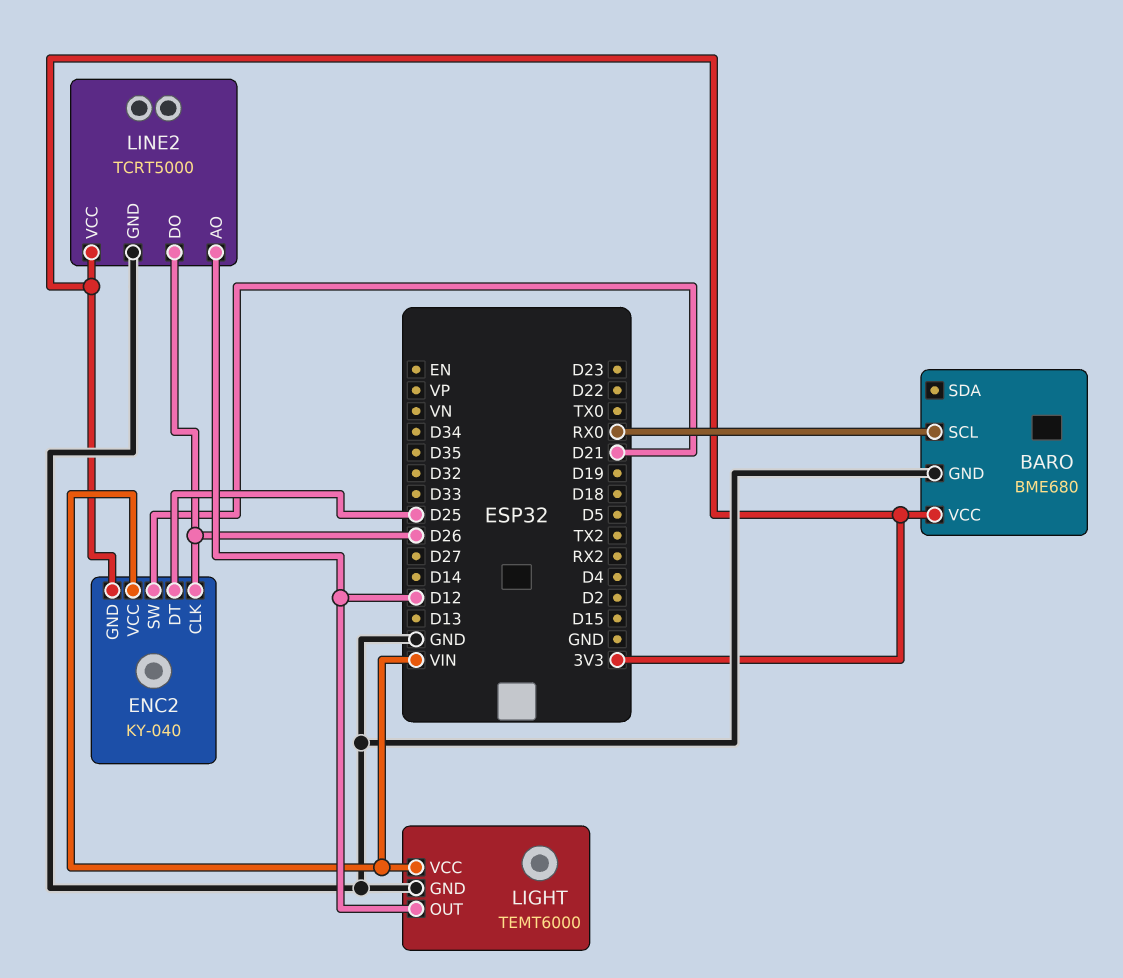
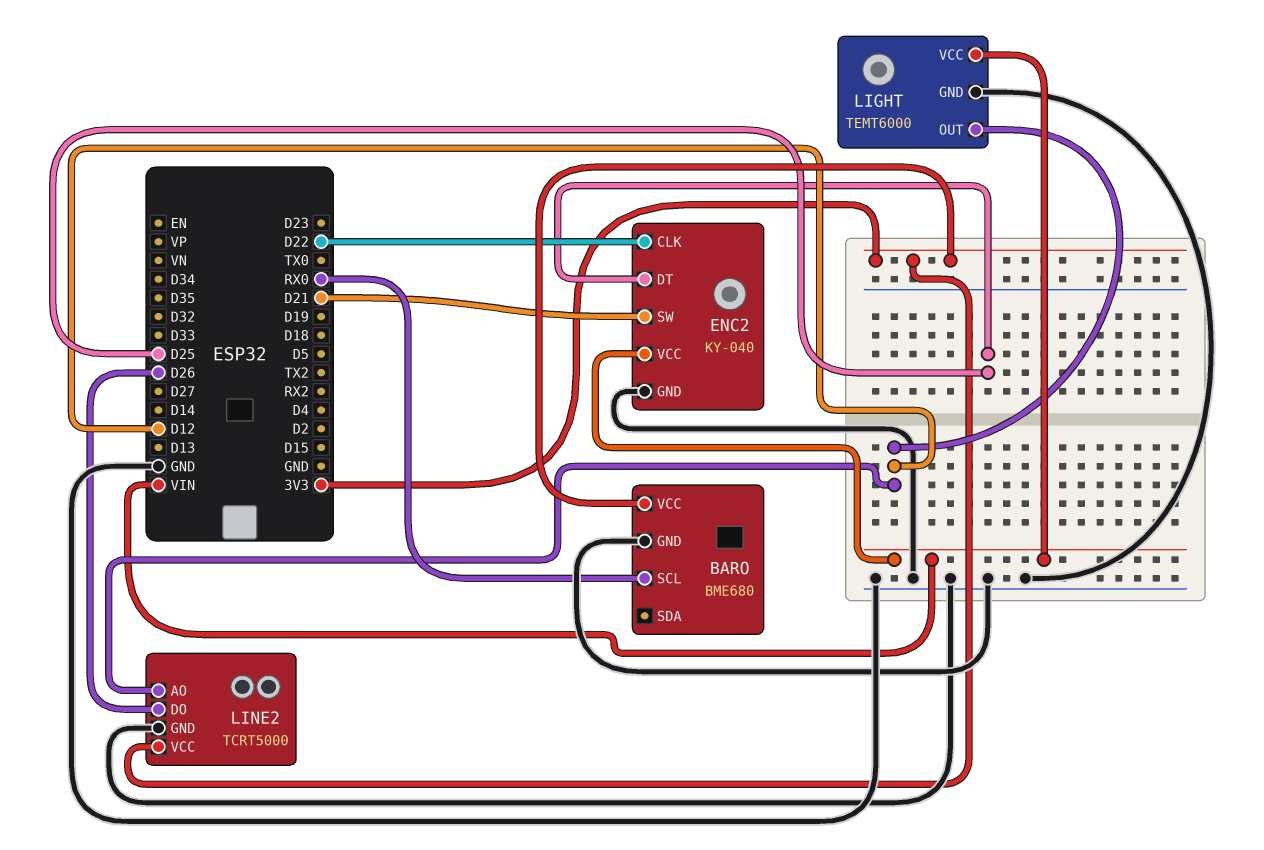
ENC2 pin CLK: D26 -> D22
ENC2 pin GND: 3V3 -> GND

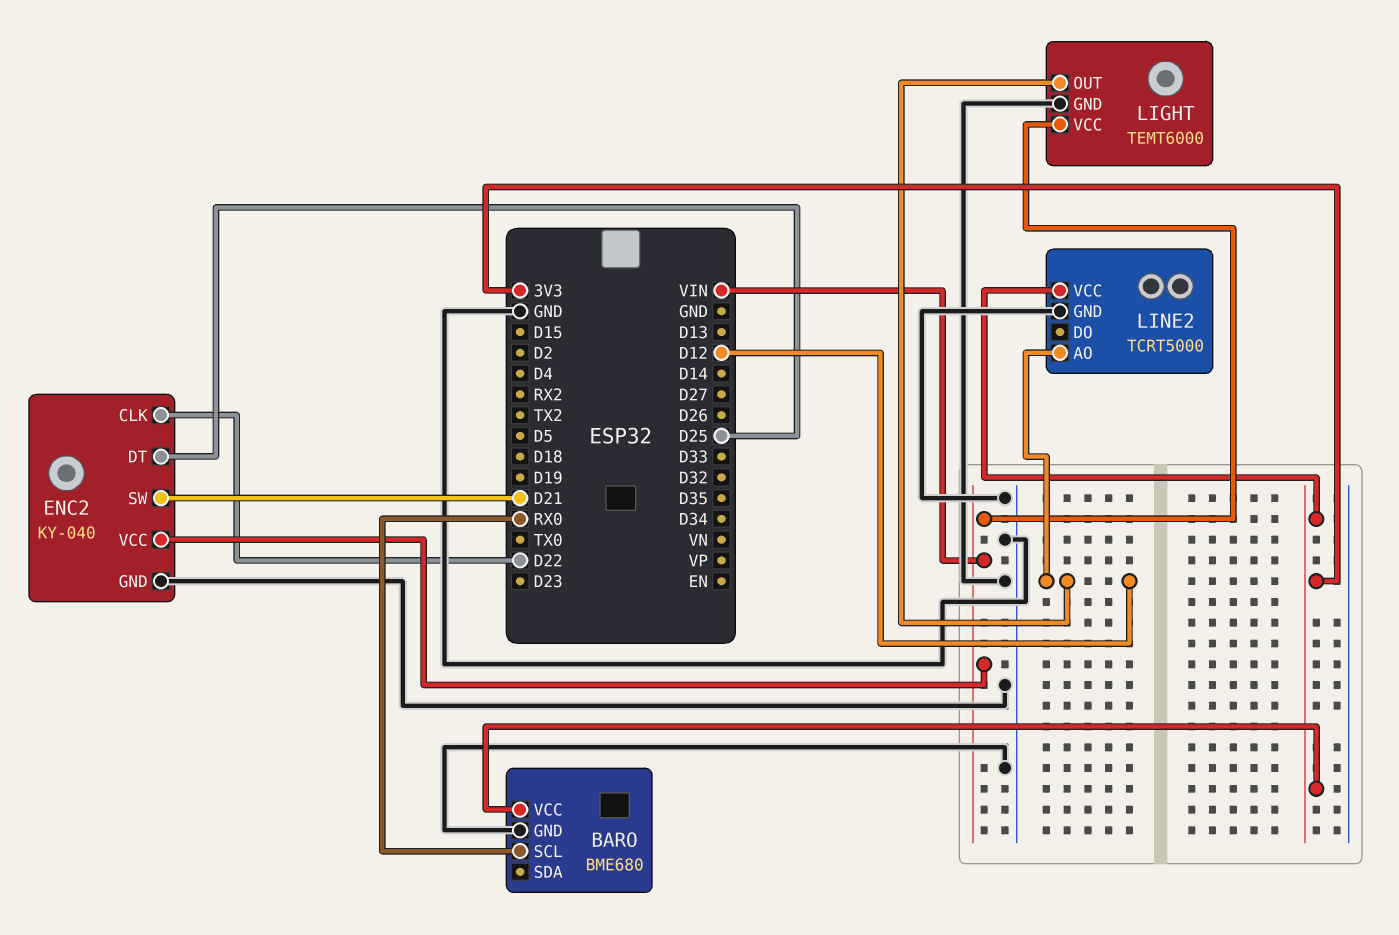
LINE2 pin DO: D26 -> none

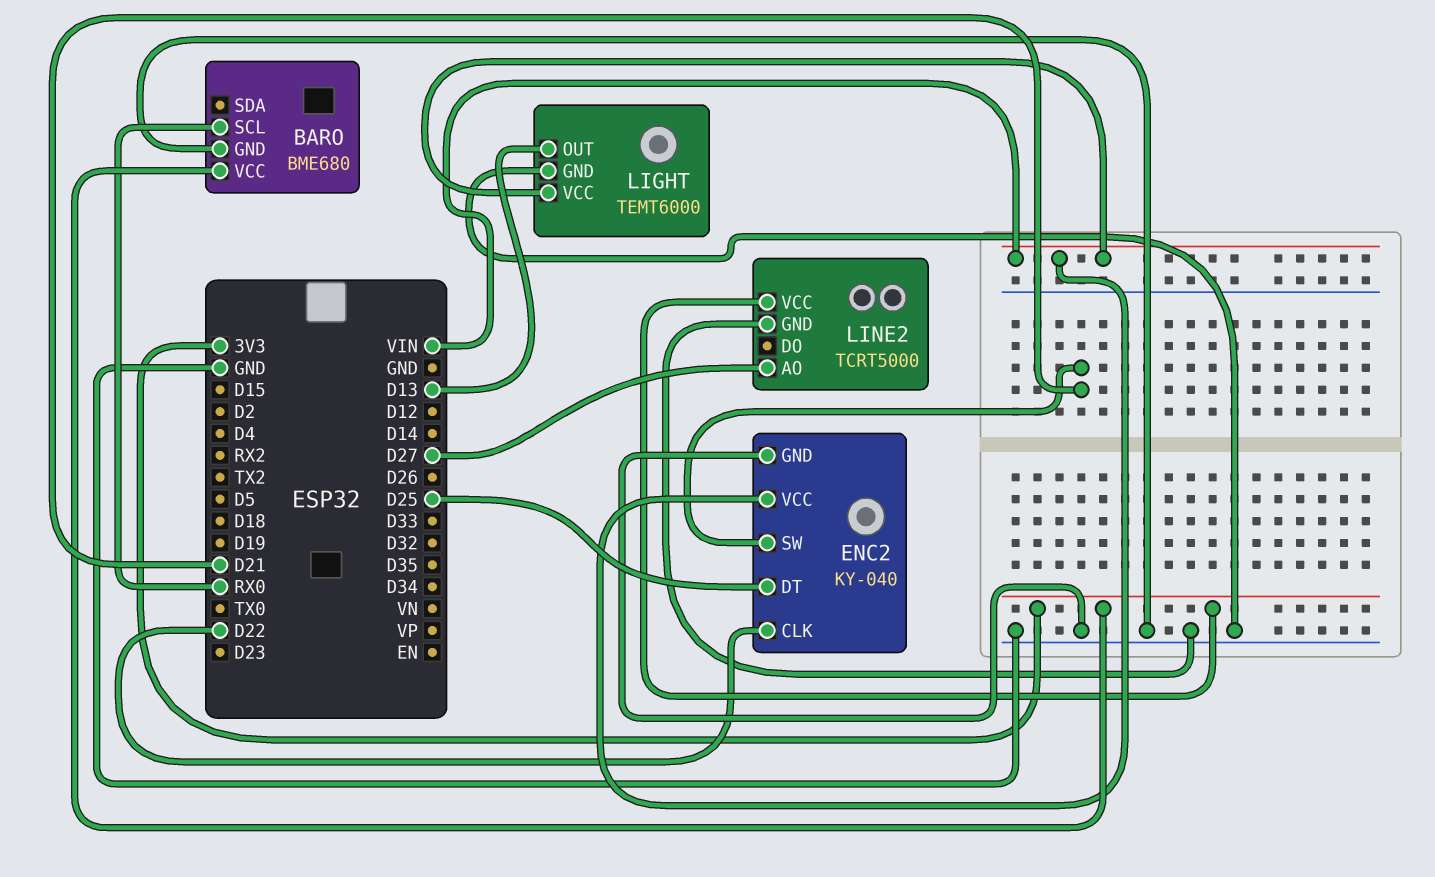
LIGHT pin OUT: D12 -> D13
LINE2 pin AO: D12 -> D27

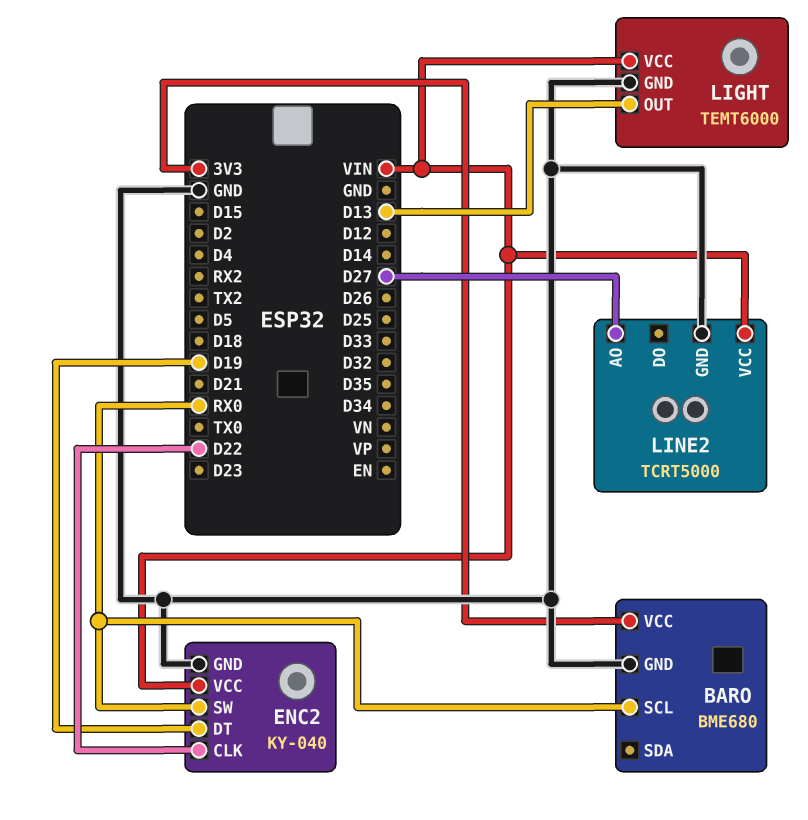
ENC2 pin DT: D25 -> D19
ENC2 pin SW: D21 -> RX0
LINE2 pin VCC: 3V3 -> VIN

